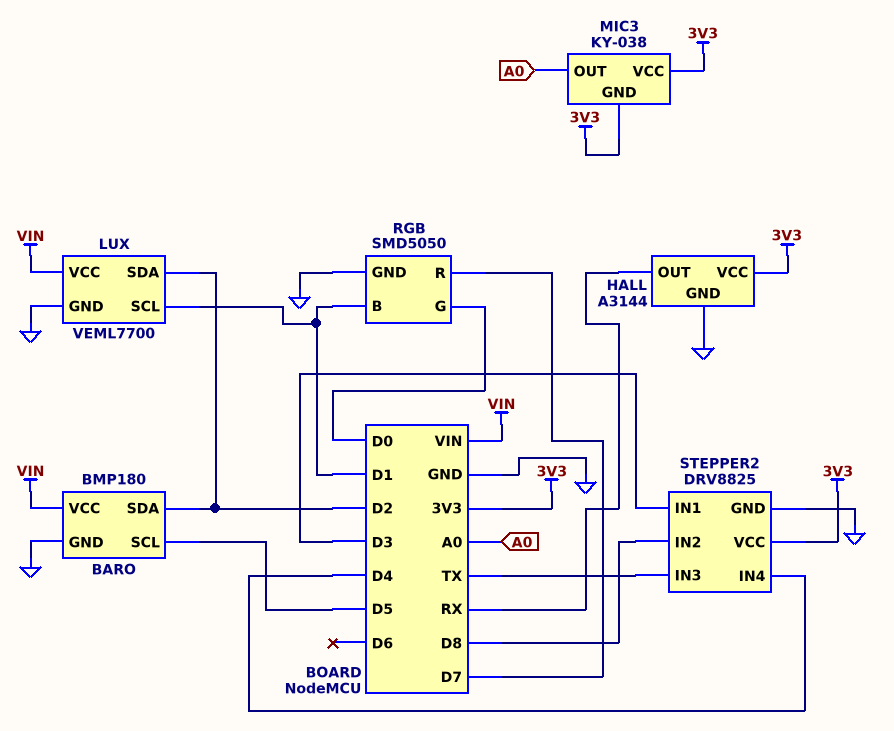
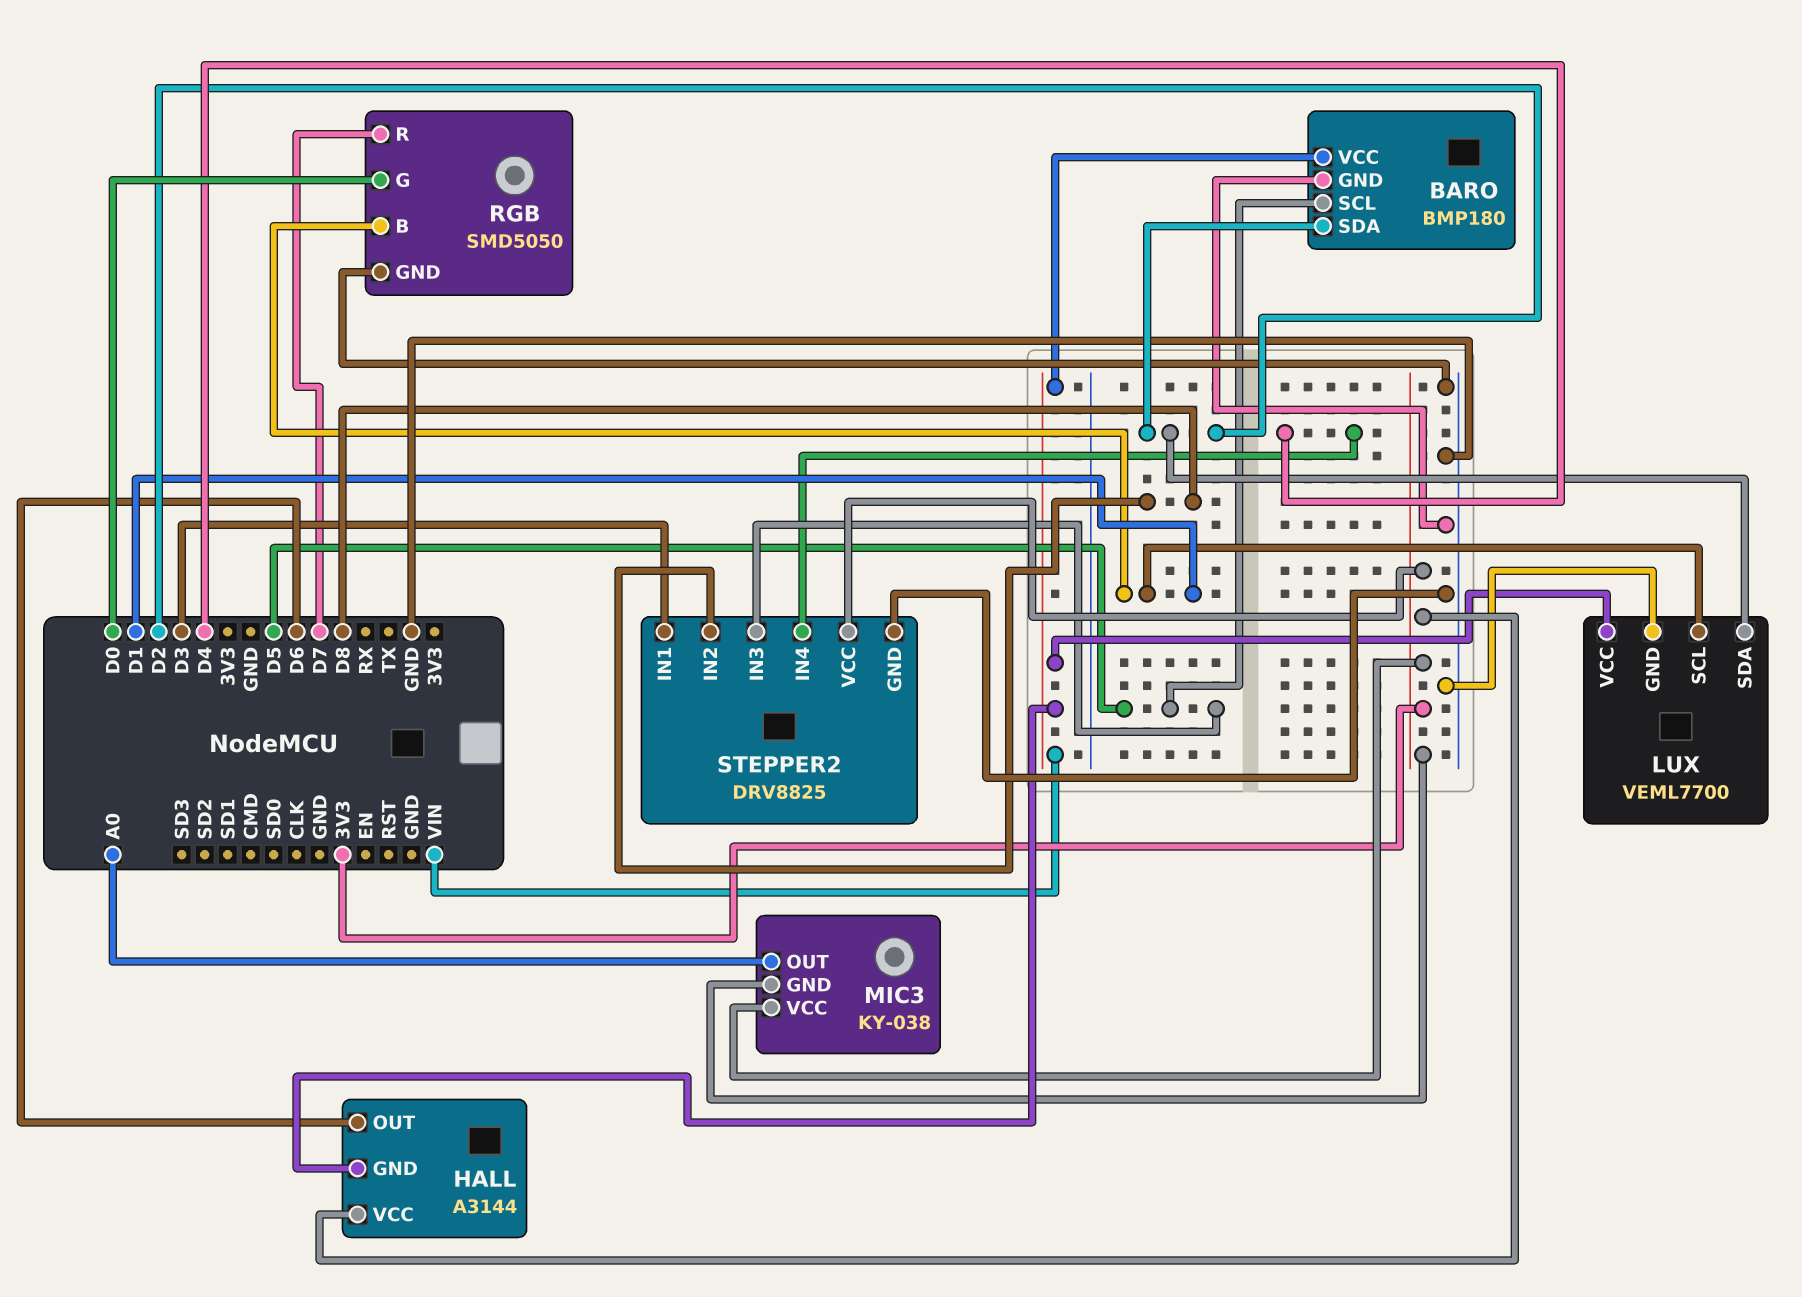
HALL pin GND: GND -> VIN
HALL pin OUT: RX -> D6
STEPPER2 pin IN3: TX -> D5

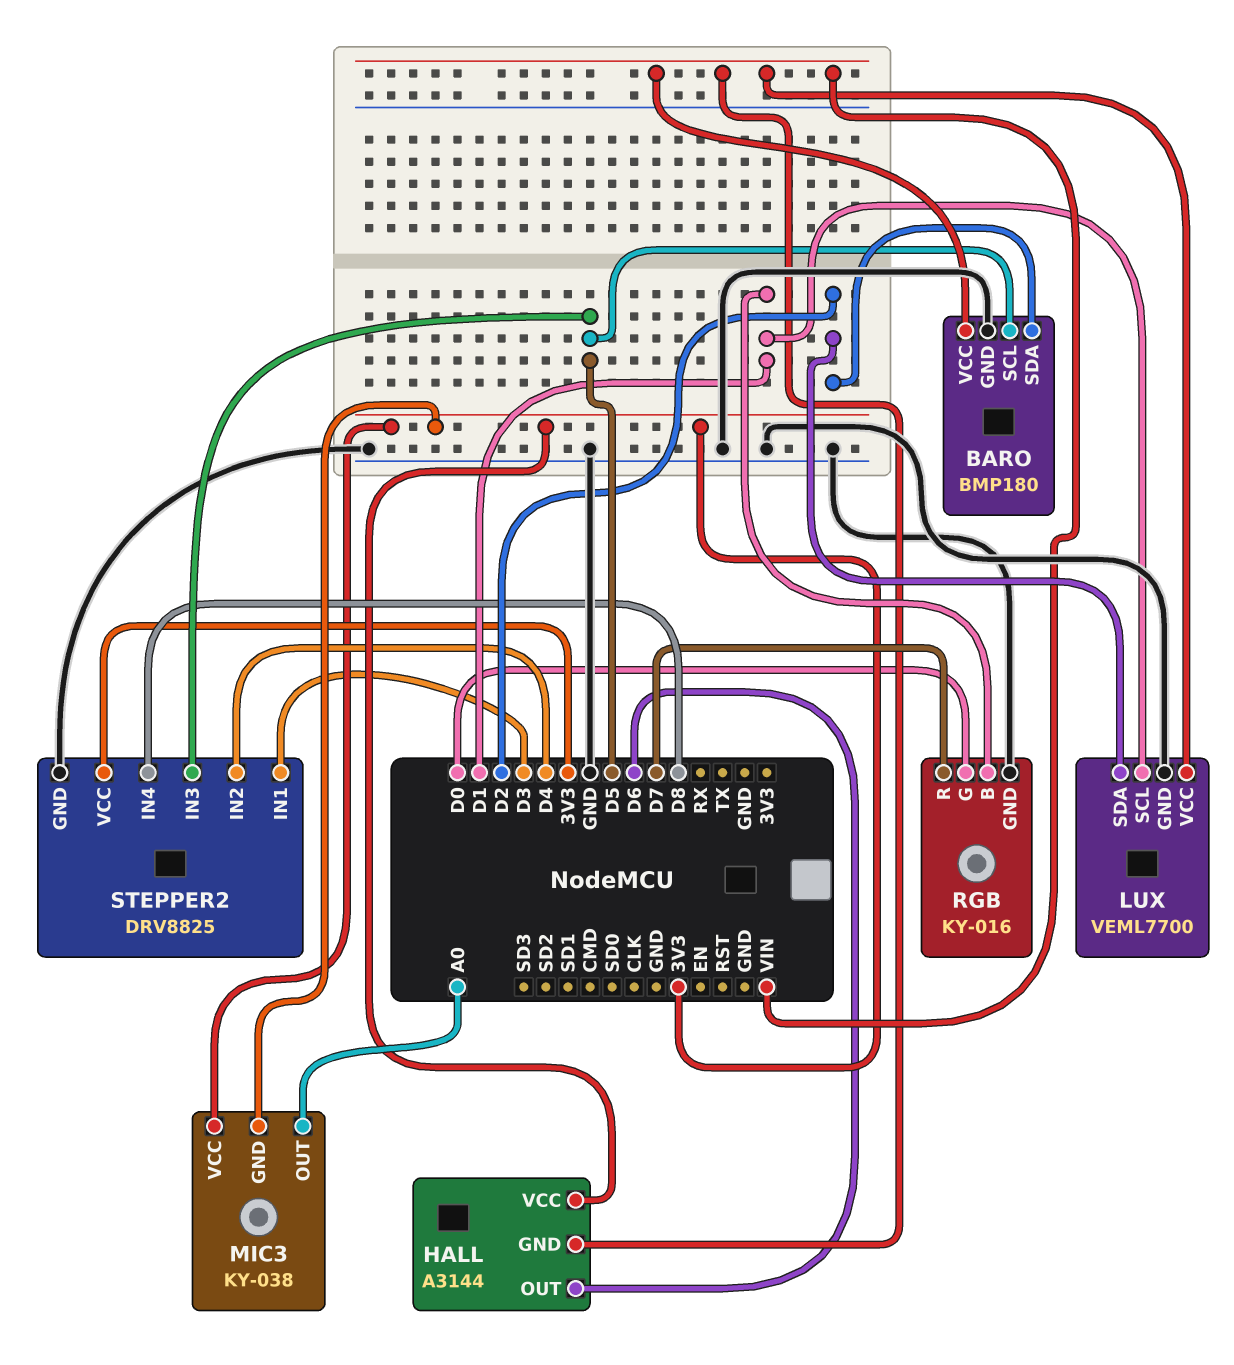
RGB: SMD5050 -> KY-016
STEPPER2 pin IN2: D8 -> D4
STEPPER2 pin IN4: D4 -> D8

